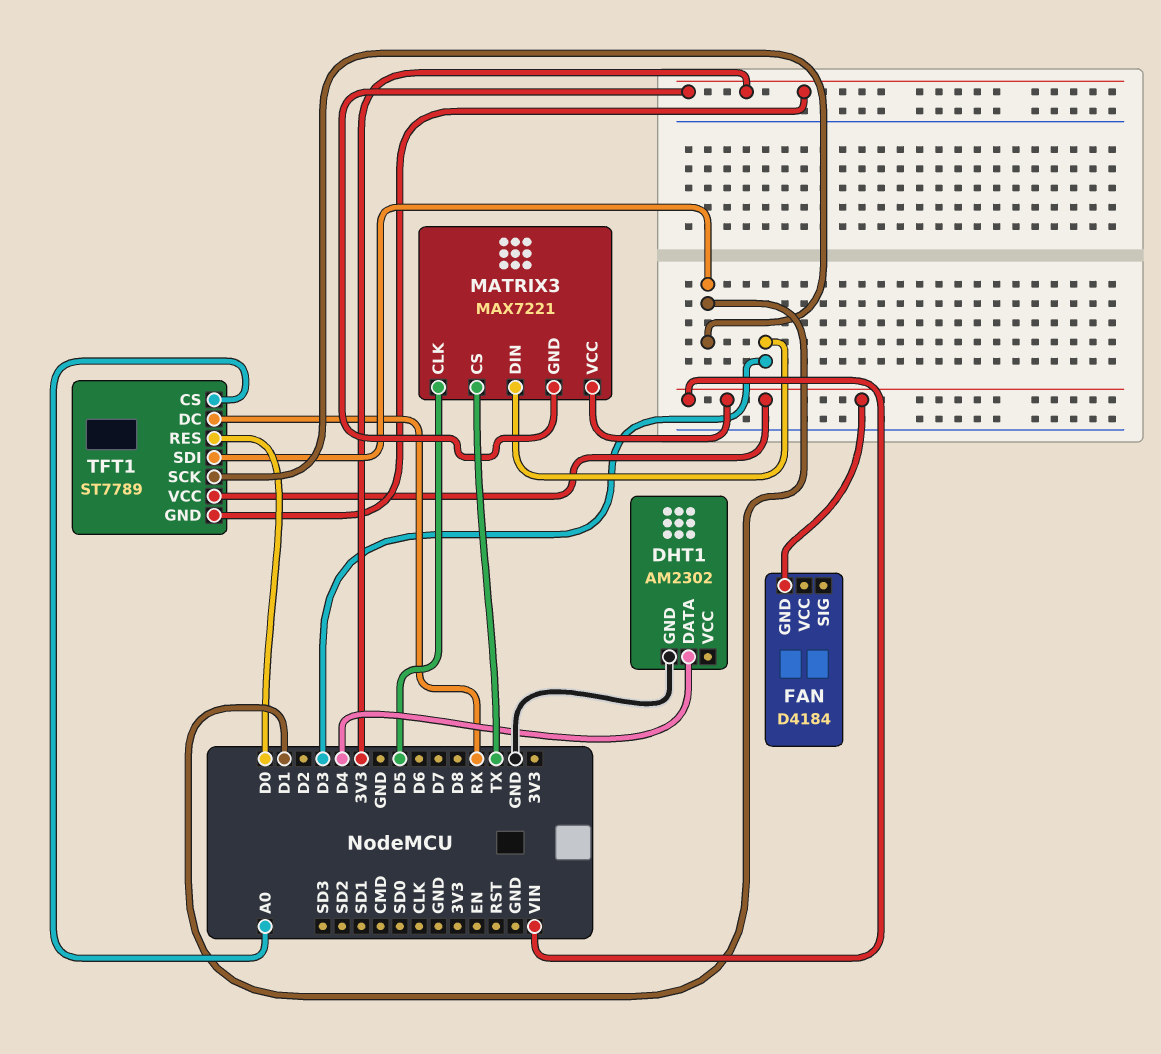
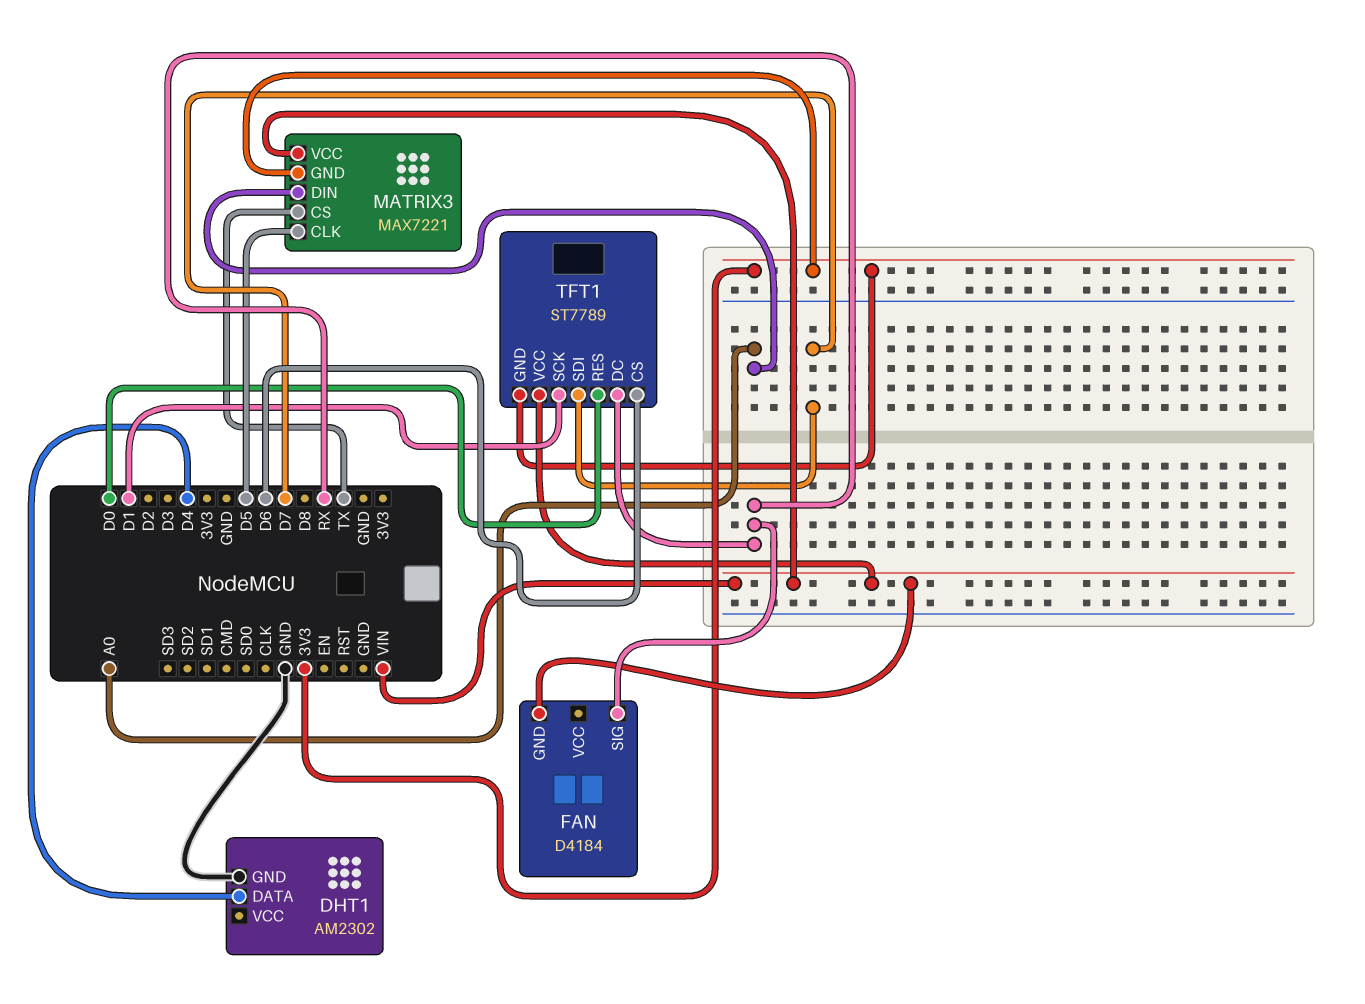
FAN pin SIG: none -> RX
MATRIX3 pin DIN: D3 -> A0
TFT1 pin CS: A0 -> D6
TFT1 pin SDI: D1 -> D7

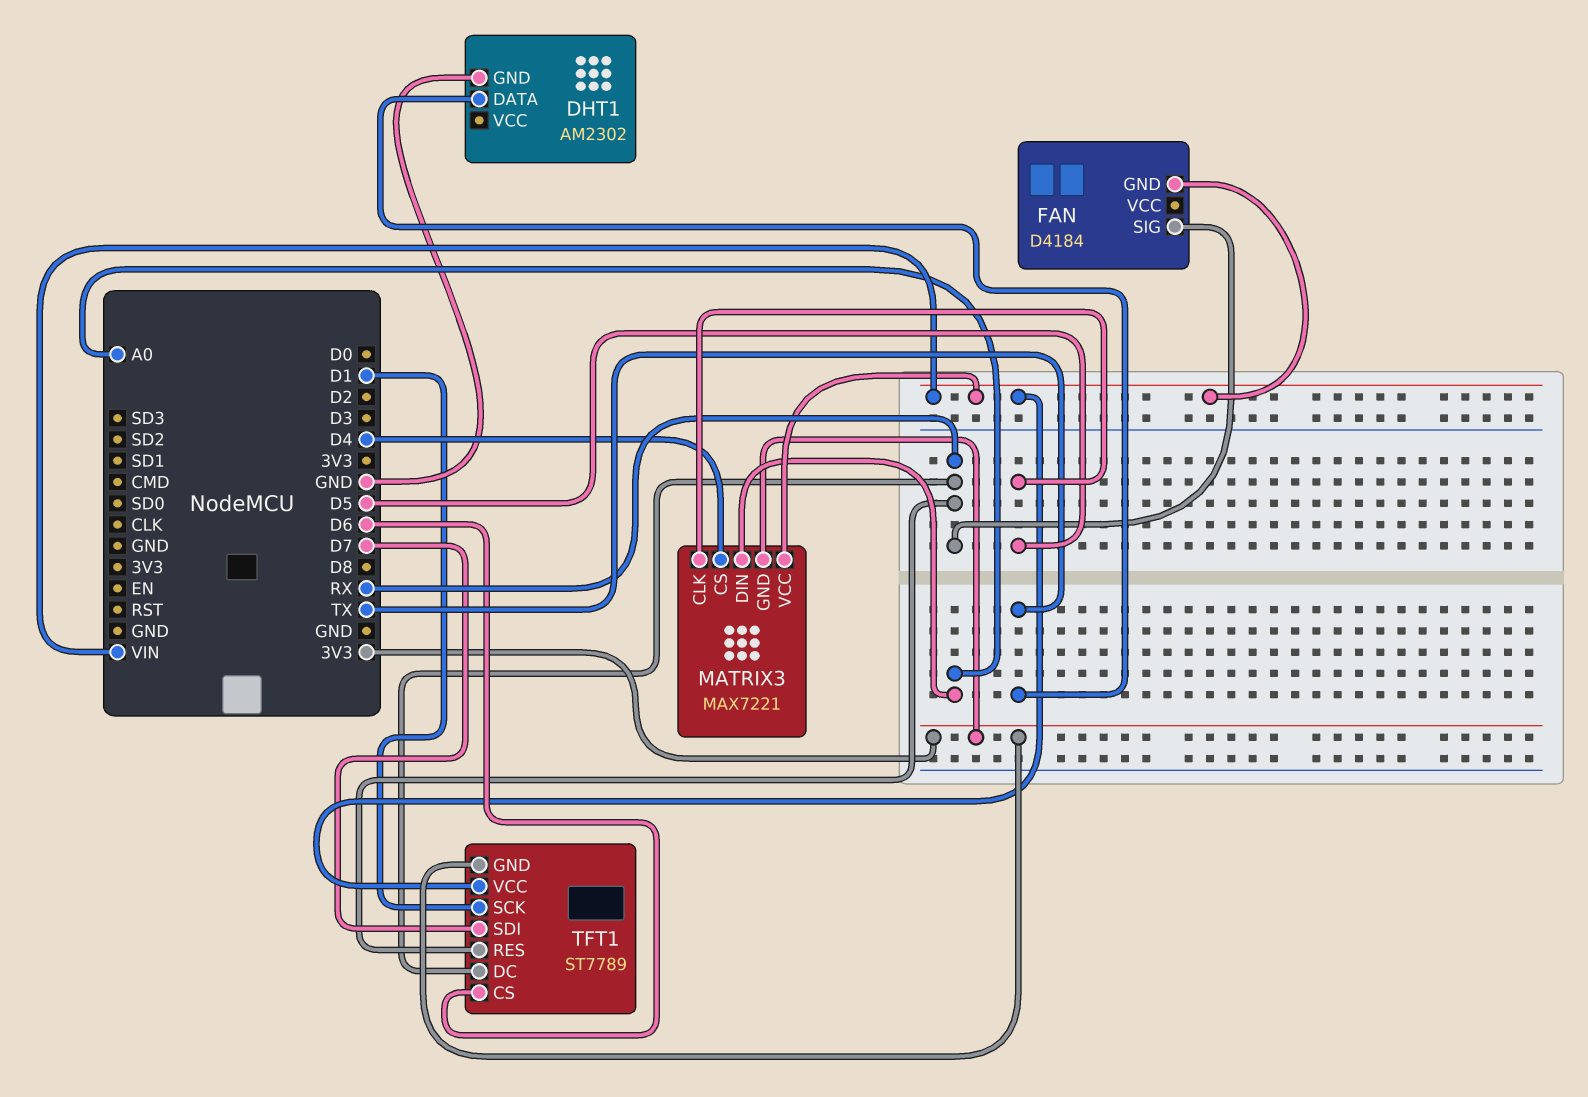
DHT1 pin DATA: D4 -> TX
MATRIX3 pin CS: TX -> D4
TFT1 pin RES: D0 -> RX

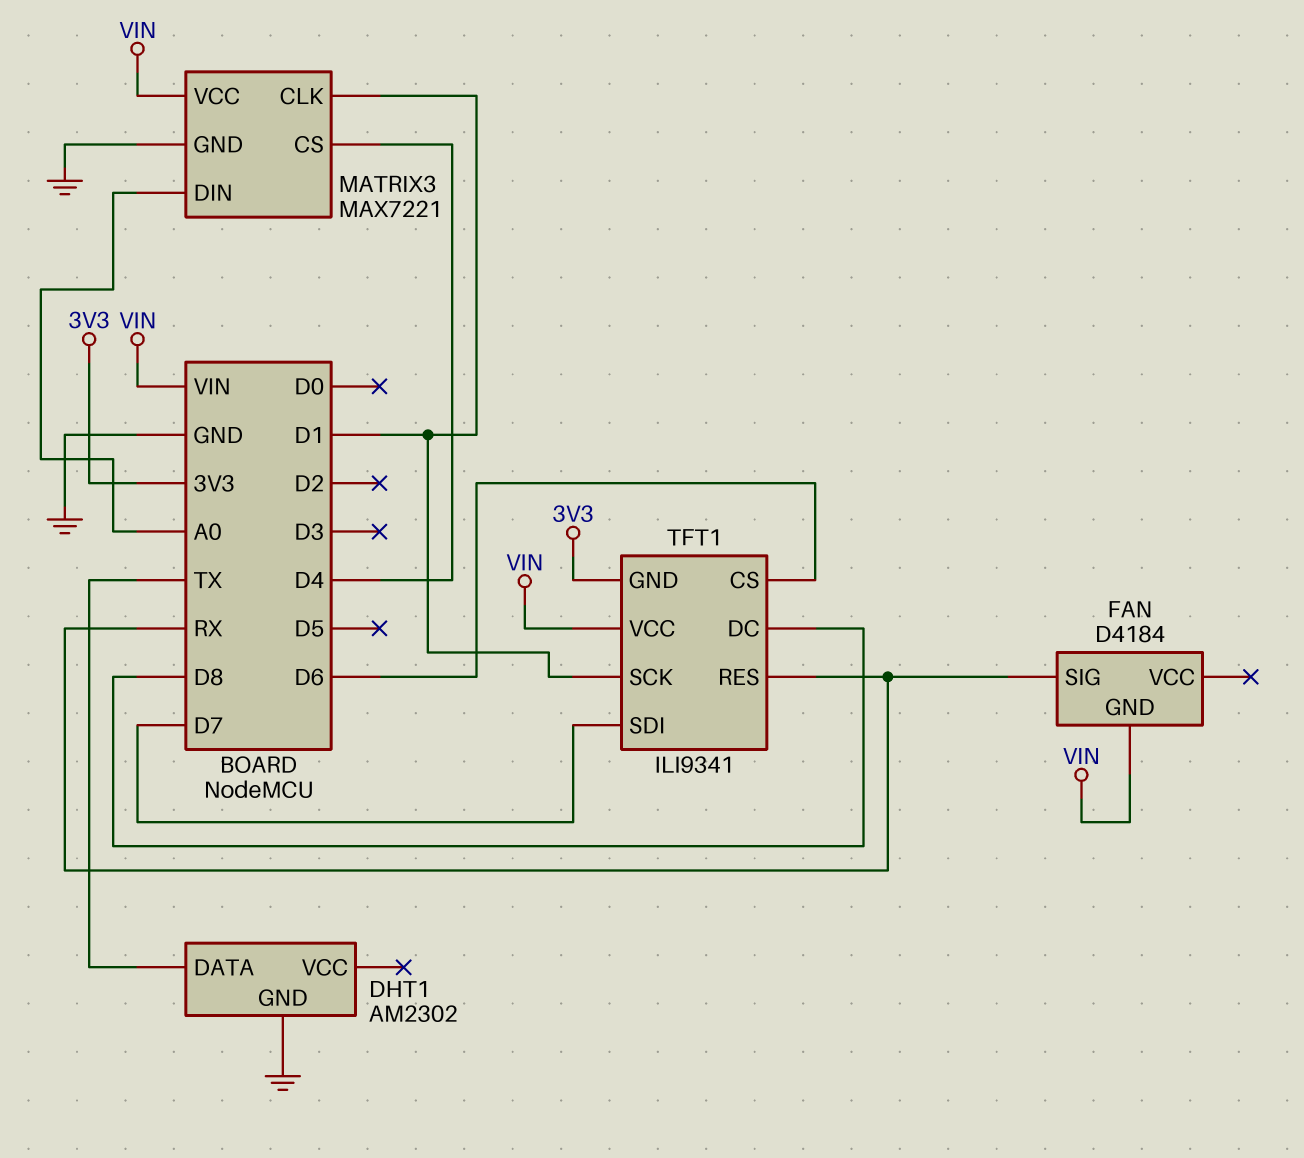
MATRIX3 pin CLK: D5 -> D1
MATRIX3 pin GND: 3V3 -> GND
TFT1: ST7789 -> ILI9341
TFT1 pin DC: RX -> D8

